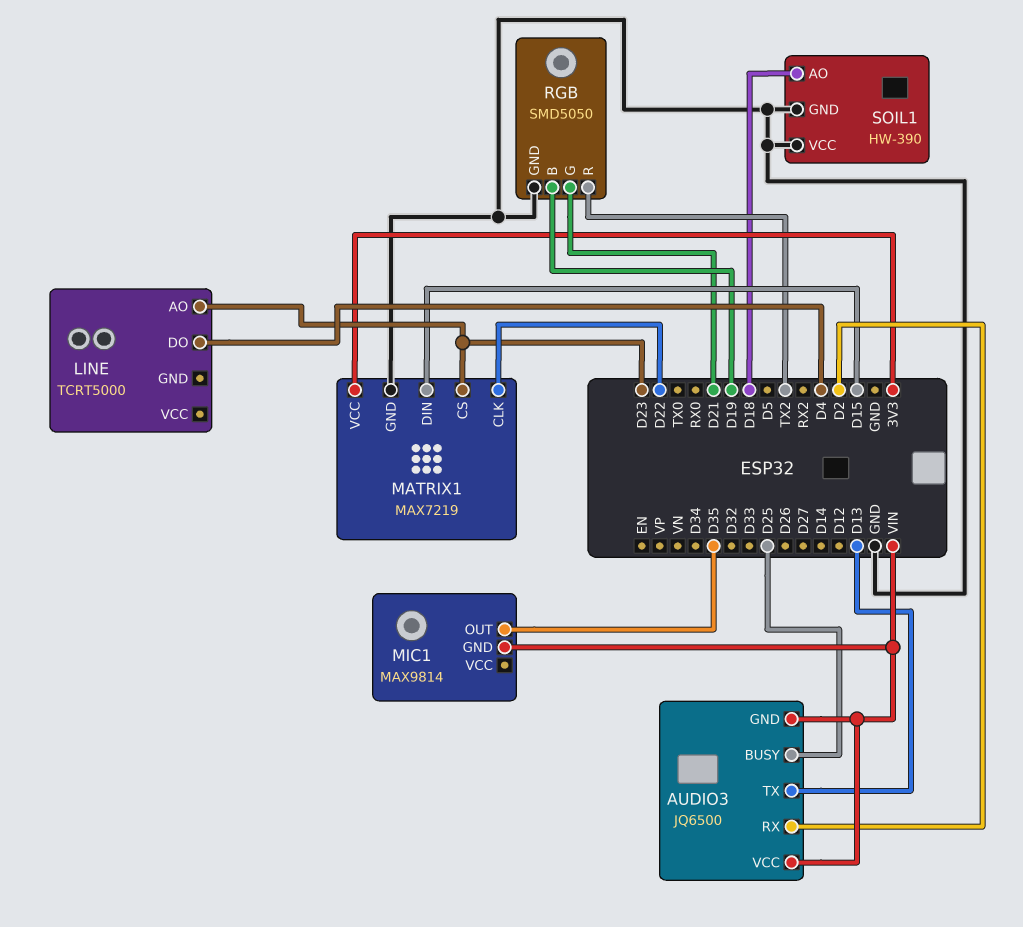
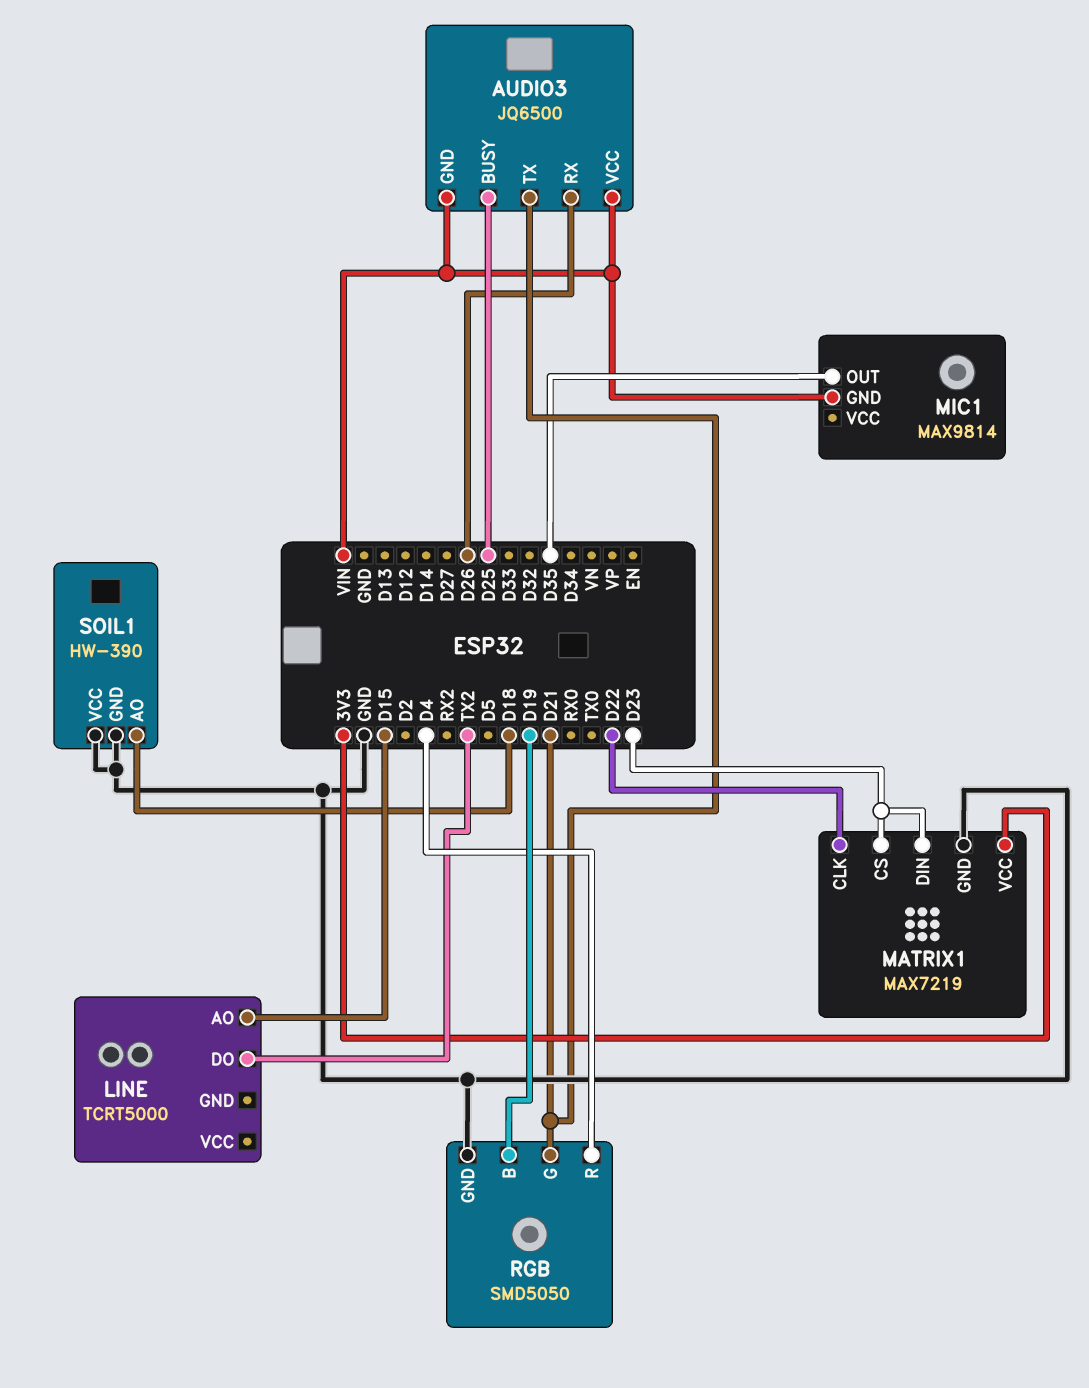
AUDIO3 pin RX: D2 -> D26
AUDIO3 pin TX: D13 -> D21
LINE pin AO: D23 -> D15
LINE pin DO: D4 -> TX2
MATRIX1 pin DIN: D15 -> D23
RGB pin R: TX2 -> D4

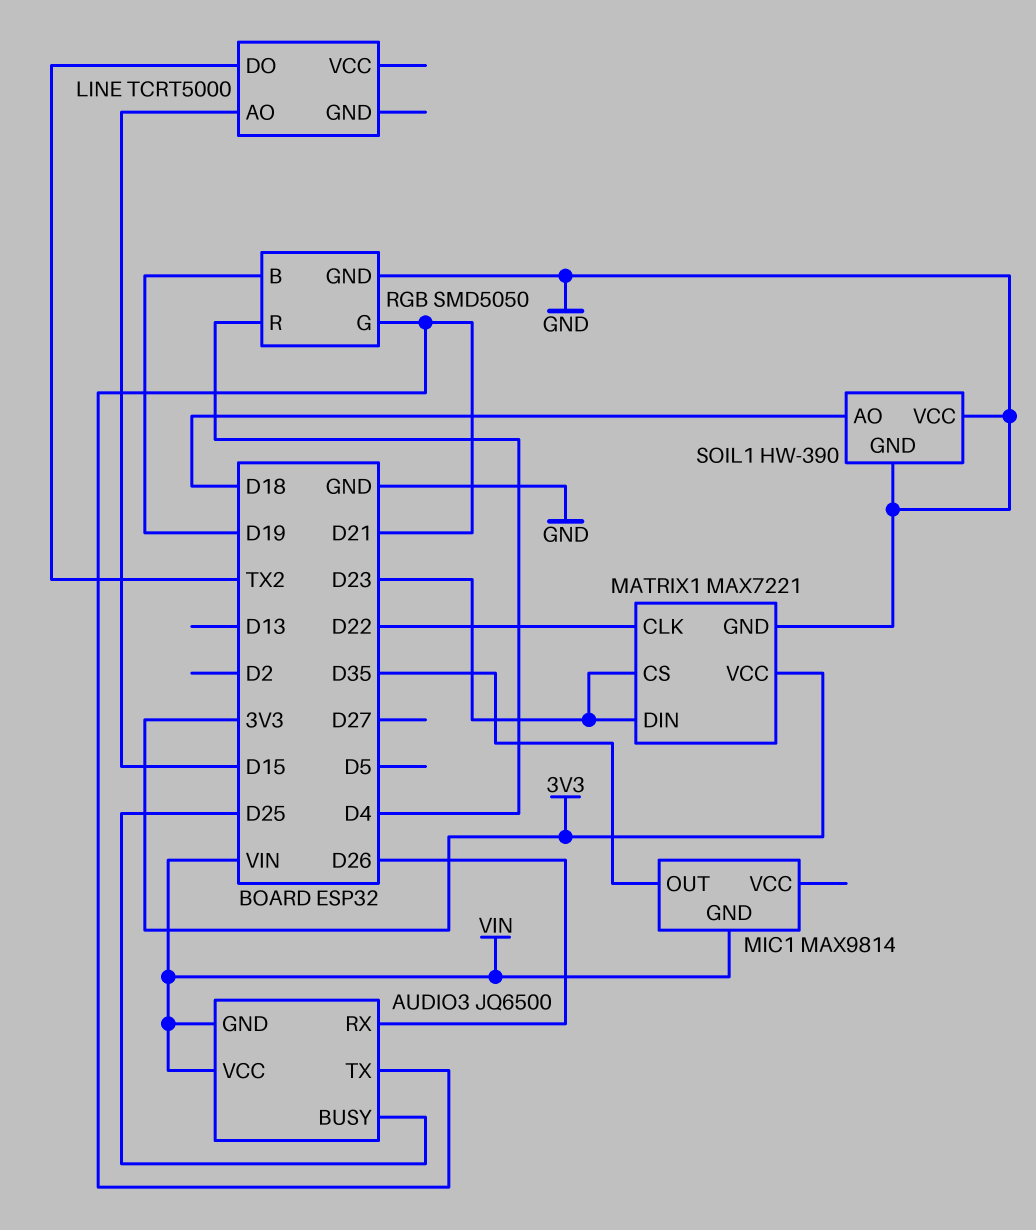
MATRIX1: MAX7219 -> MAX7221

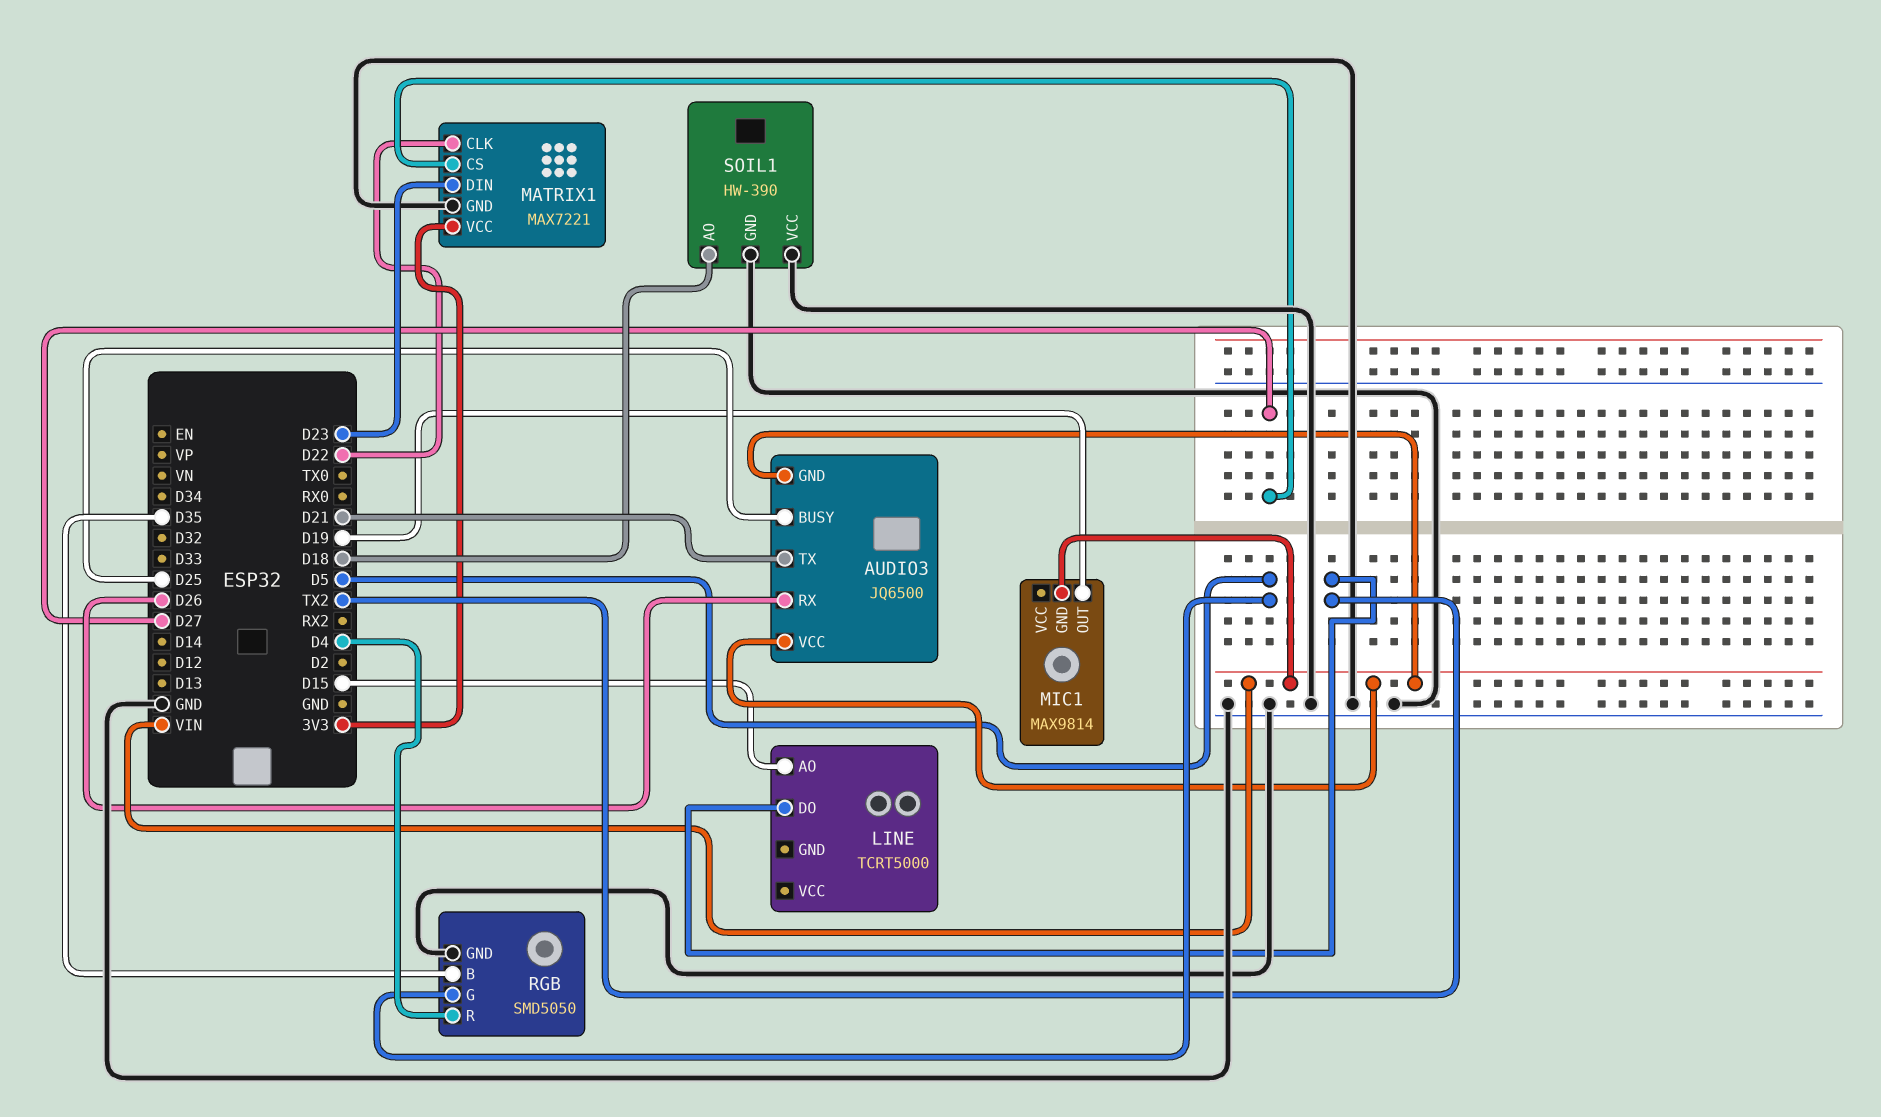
MATRIX1 pin CS: D23 -> D27
MIC1 pin OUT: D35 -> D19
RGB pin B: D19 -> D35
RGB pin G: D21 -> D5

